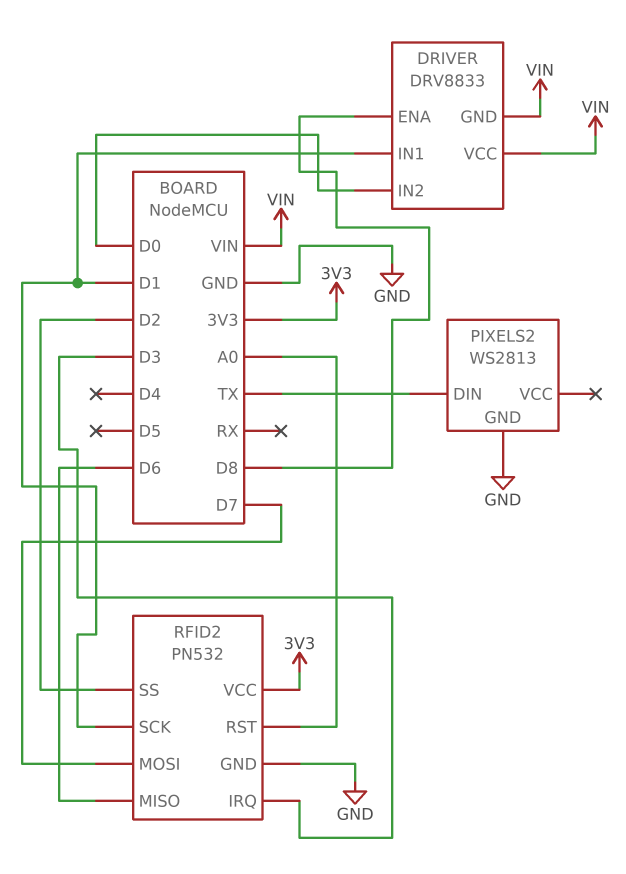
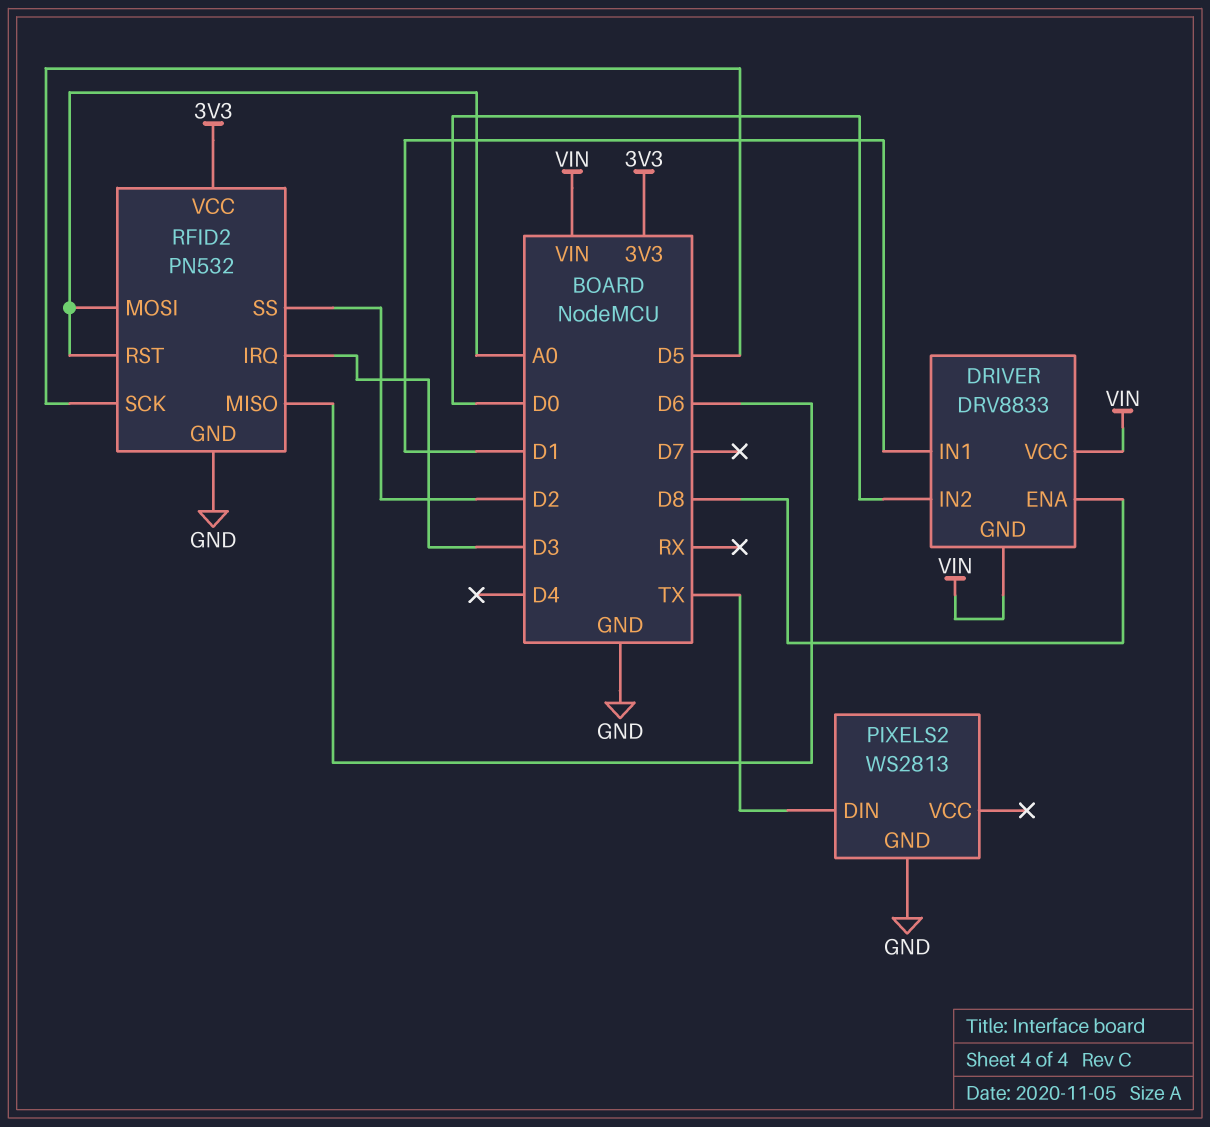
RFID2 pin MOSI: D7 -> A0
RFID2 pin SCK: D1 -> D5

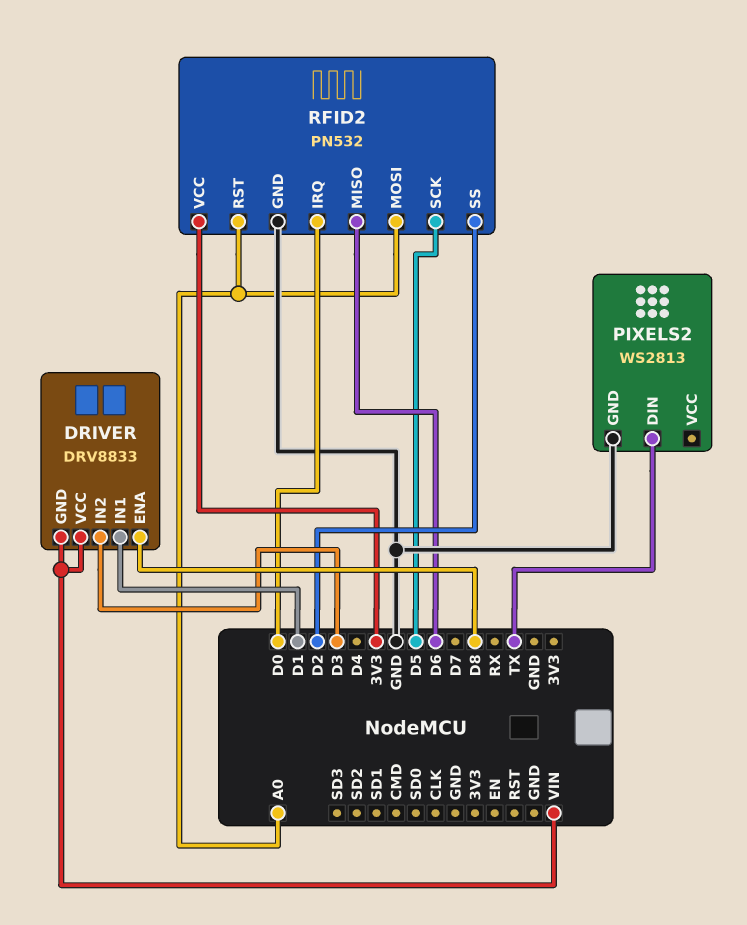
DRIVER pin IN2: D0 -> D3
RFID2 pin IRQ: D3 -> D0

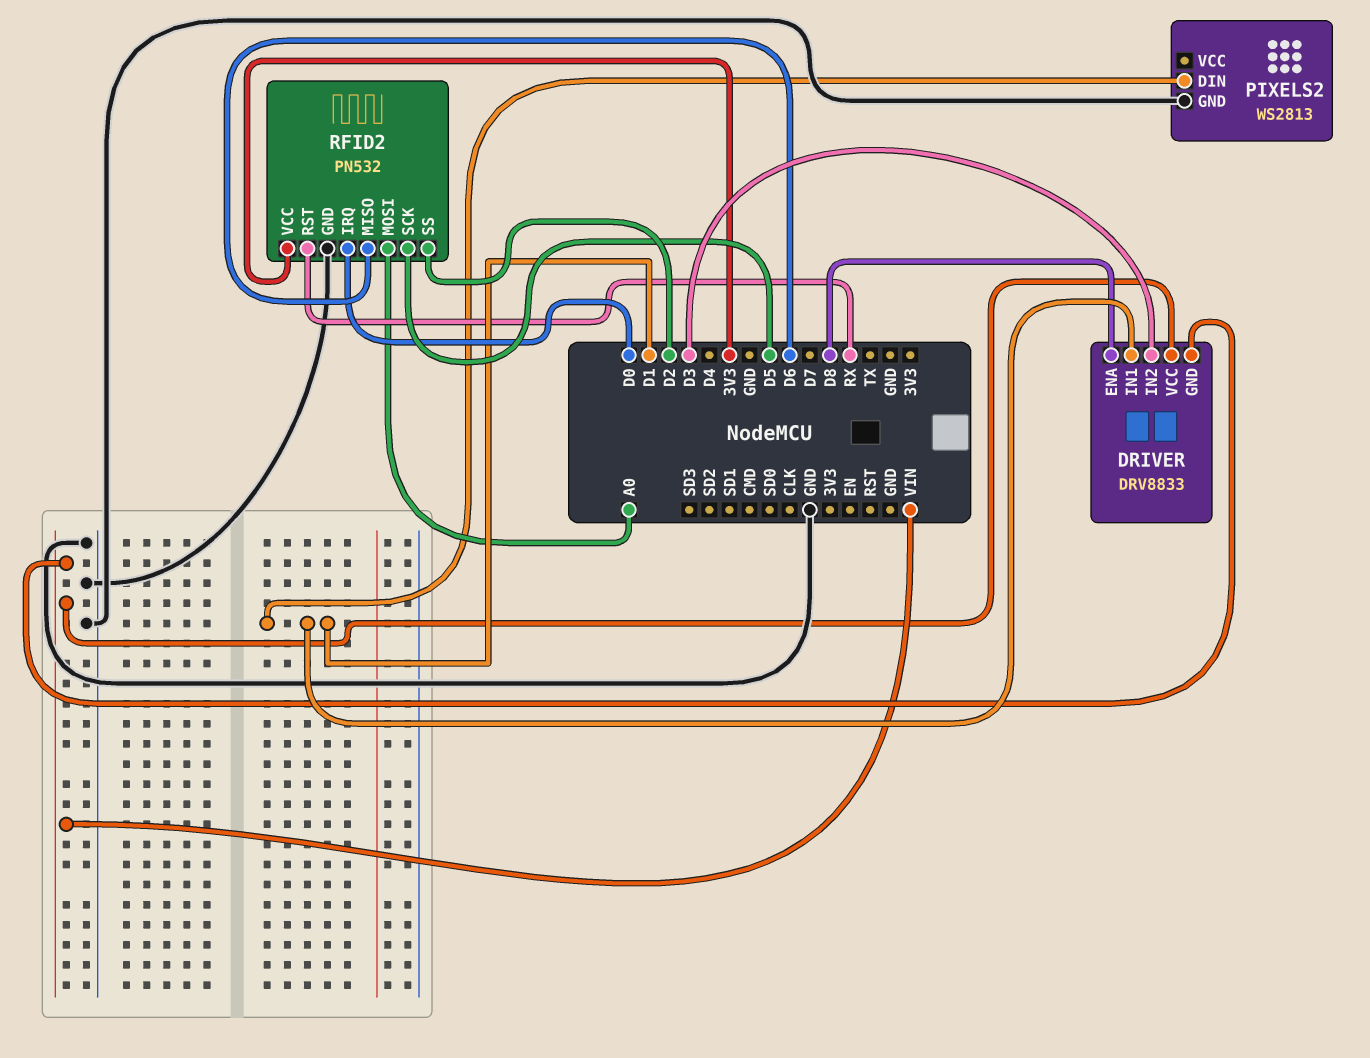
PIXELS2 pin DIN: TX -> D1
RFID2 pin RST: A0 -> RX

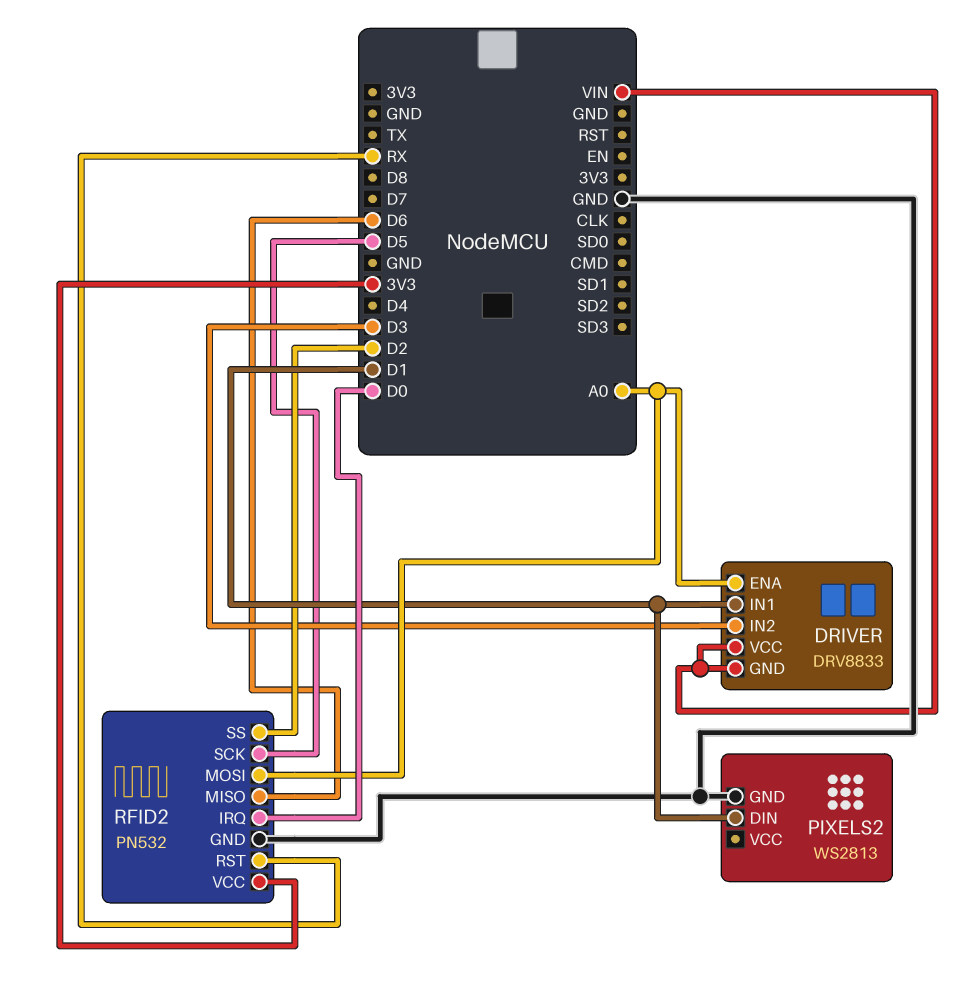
DRIVER pin ENA: D8 -> A0

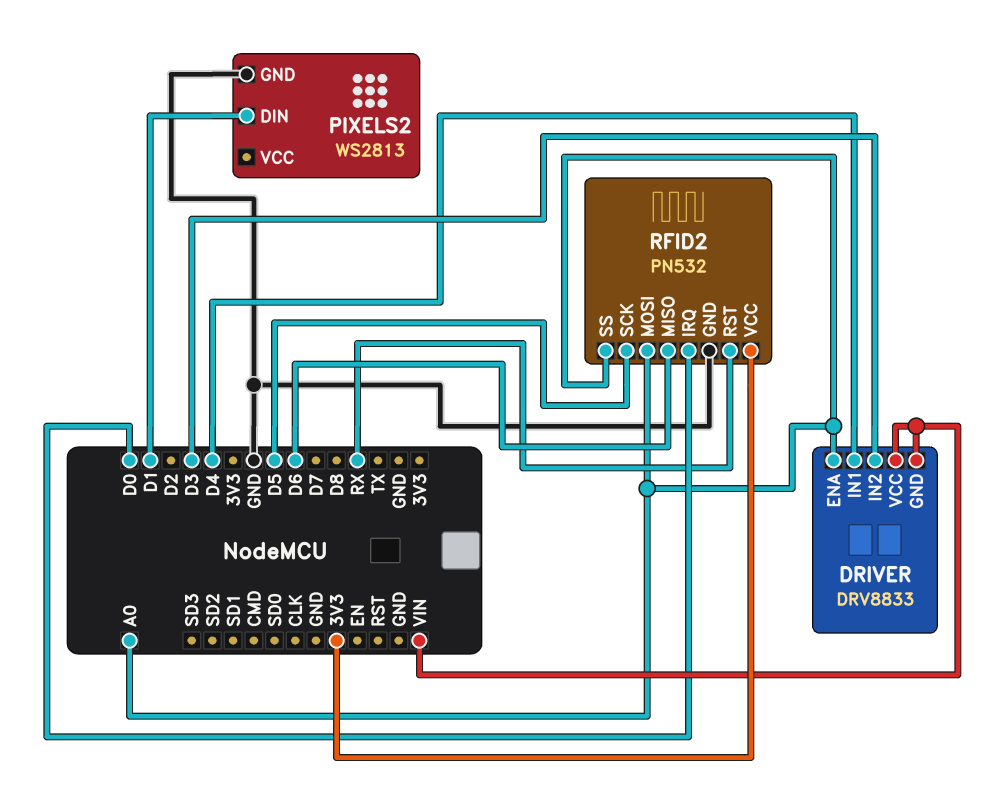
DRIVER pin IN1: D1 -> D4
RFID2 pin SS: D2 -> A0

